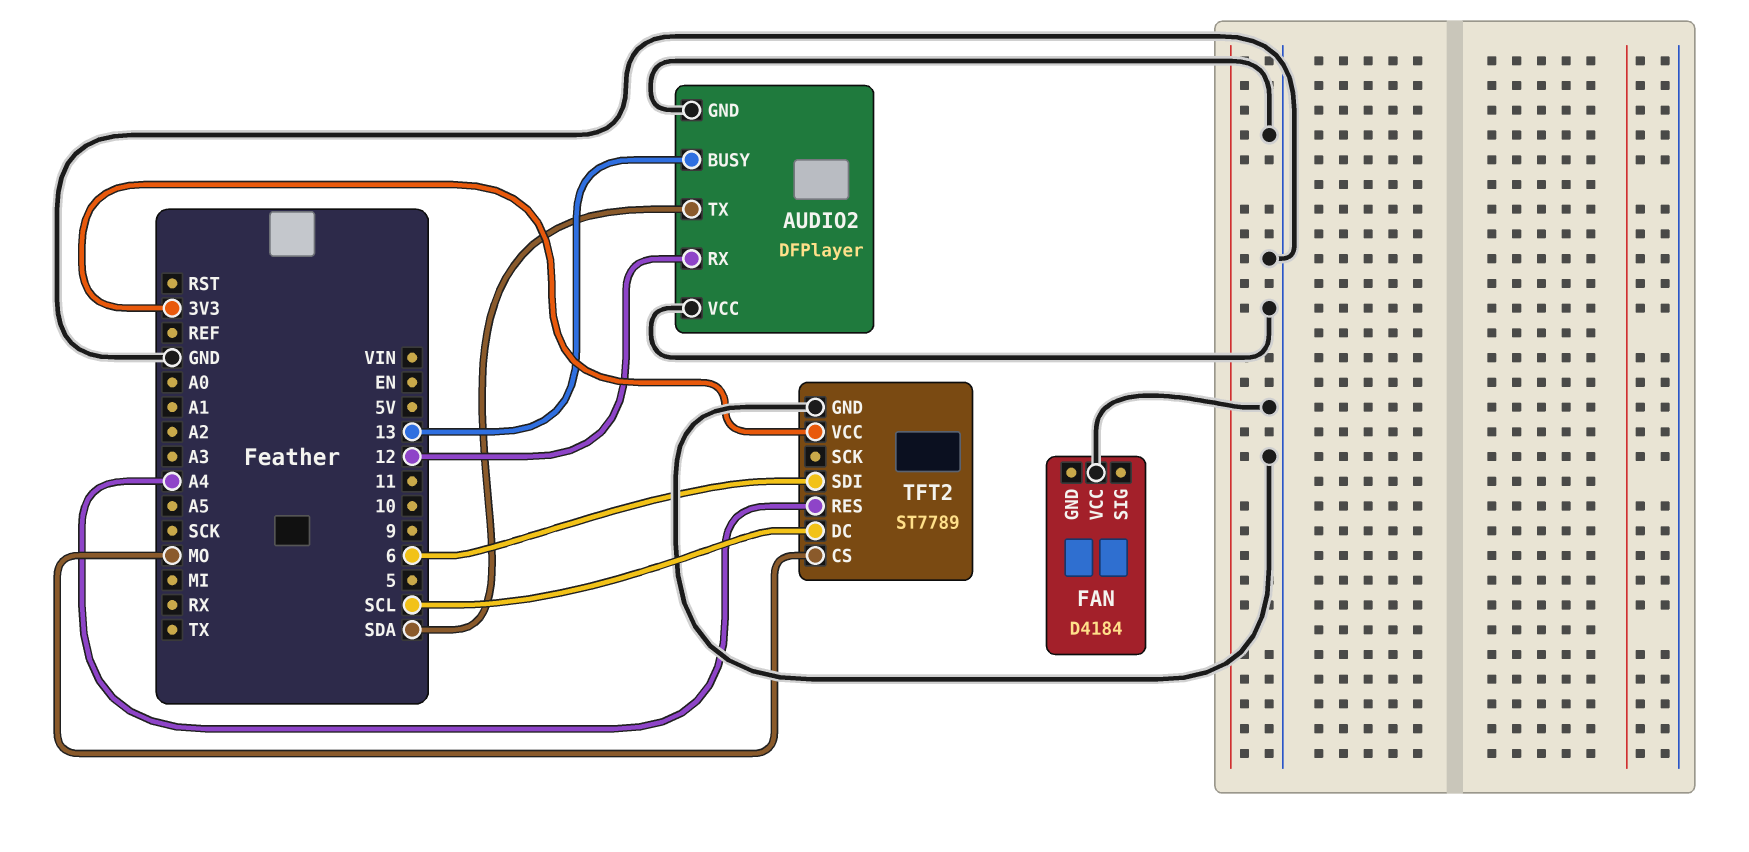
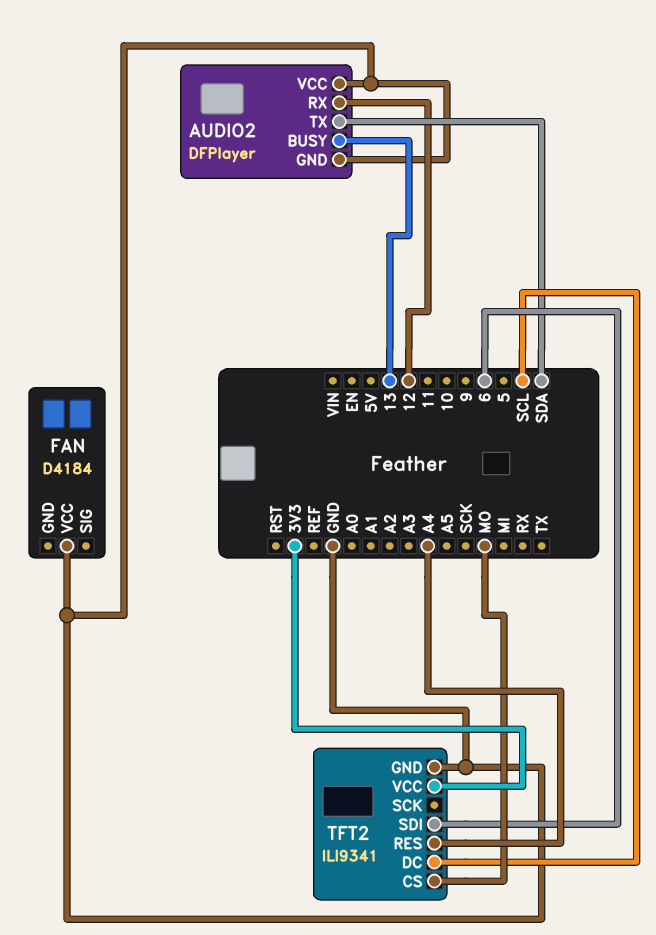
TFT2: ST7789 -> ILI9341

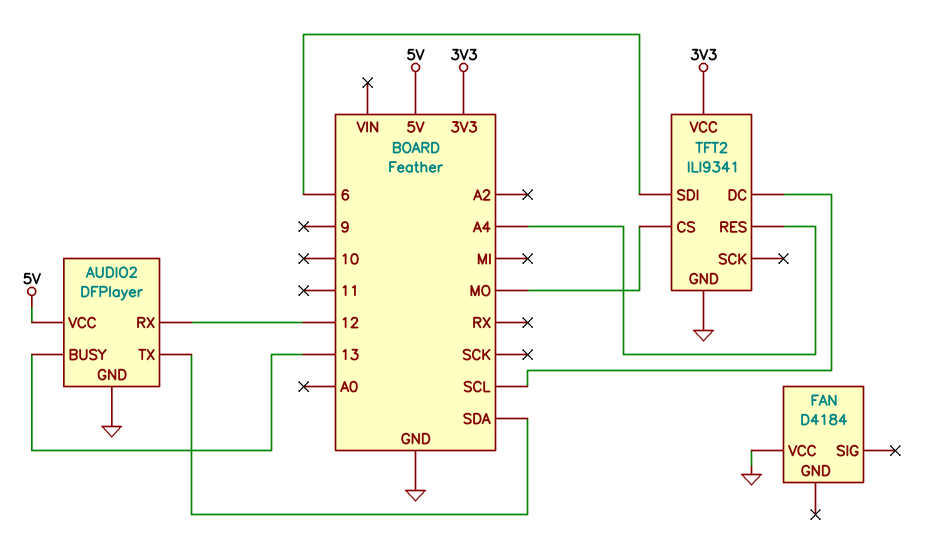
AUDIO2 pin VCC: GND -> 5V

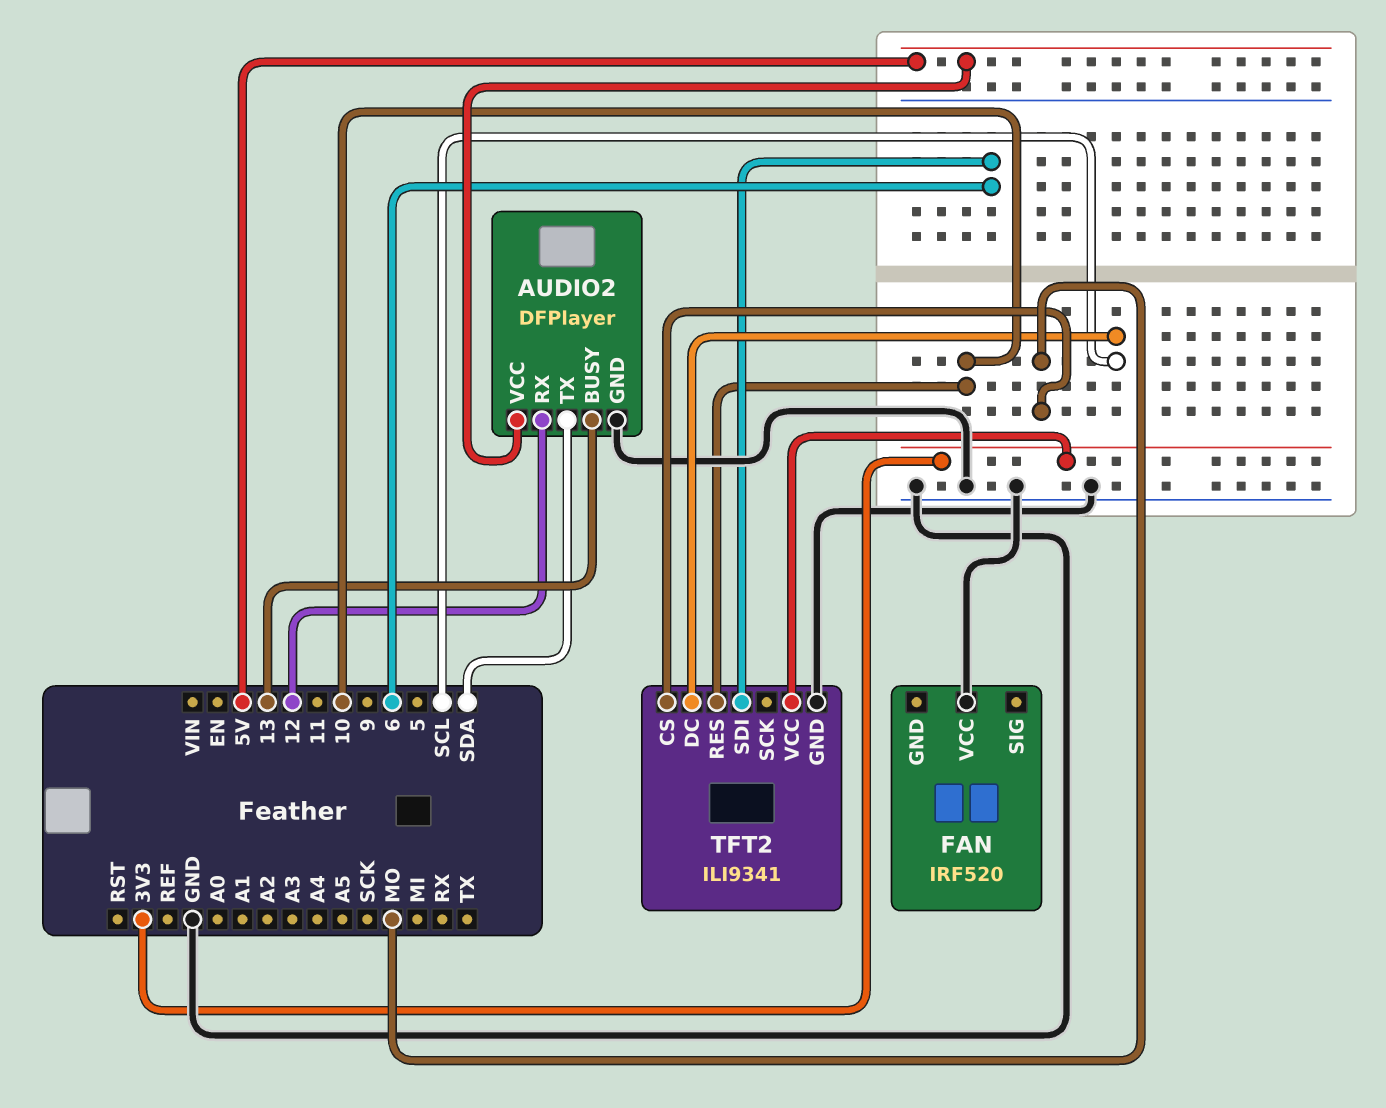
FAN: D4184 -> IRF520
TFT2 pin RES: A4 -> 10

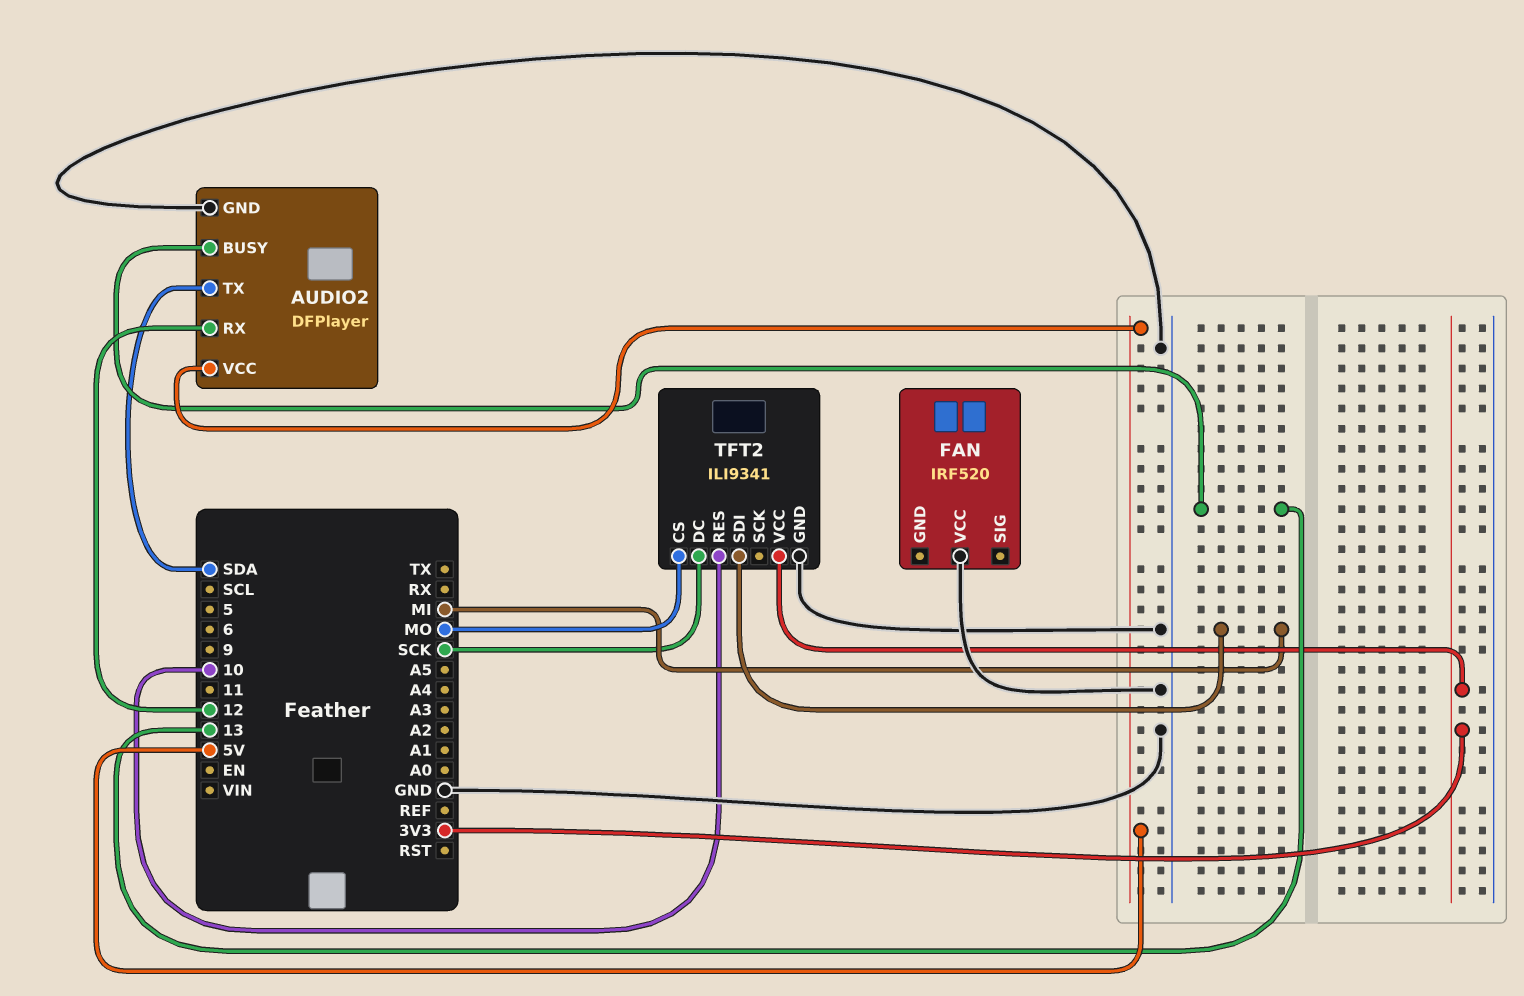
TFT2 pin DC: SCL -> SCK
TFT2 pin SDI: 6 -> MI

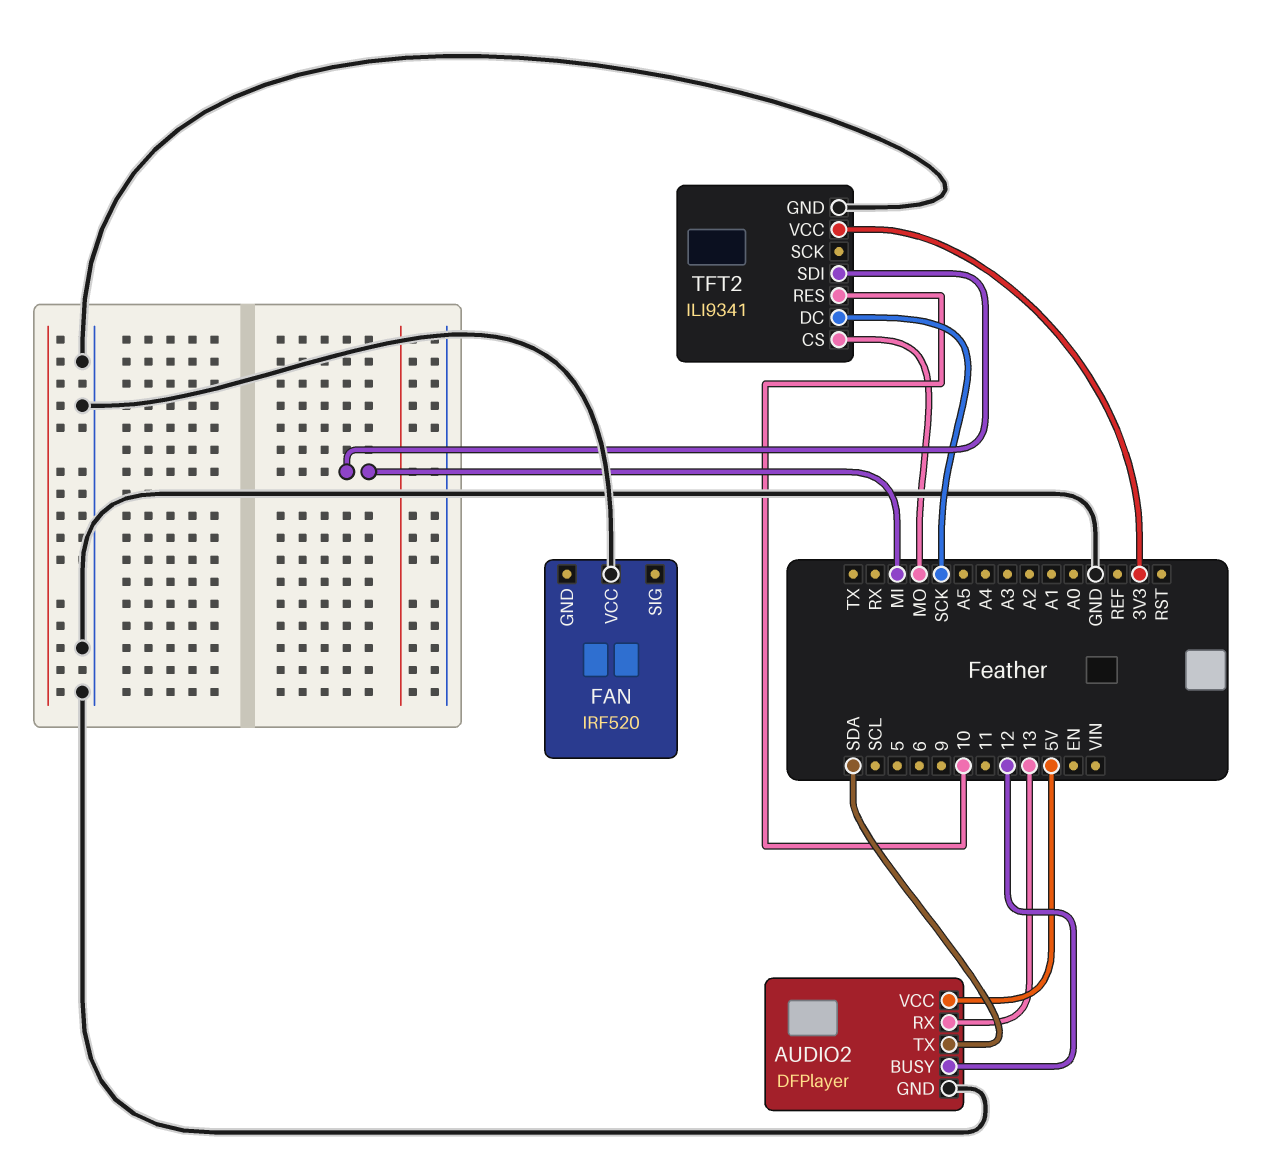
AUDIO2 pin BUSY: 13 -> 12
AUDIO2 pin RX: 12 -> 13

